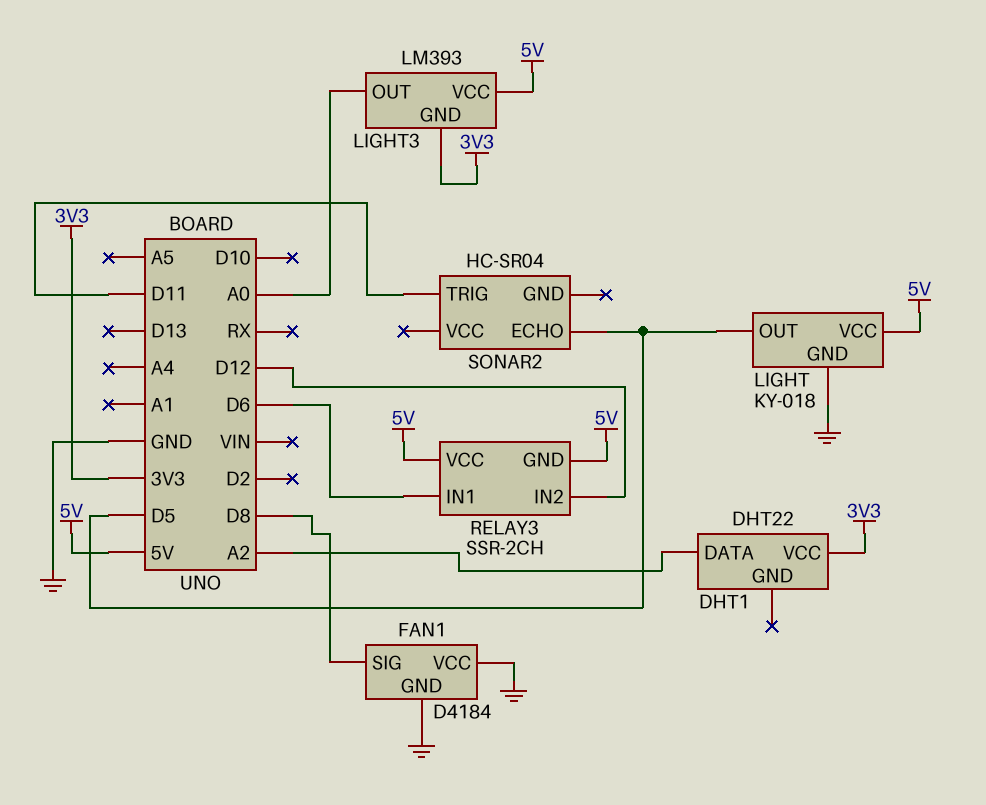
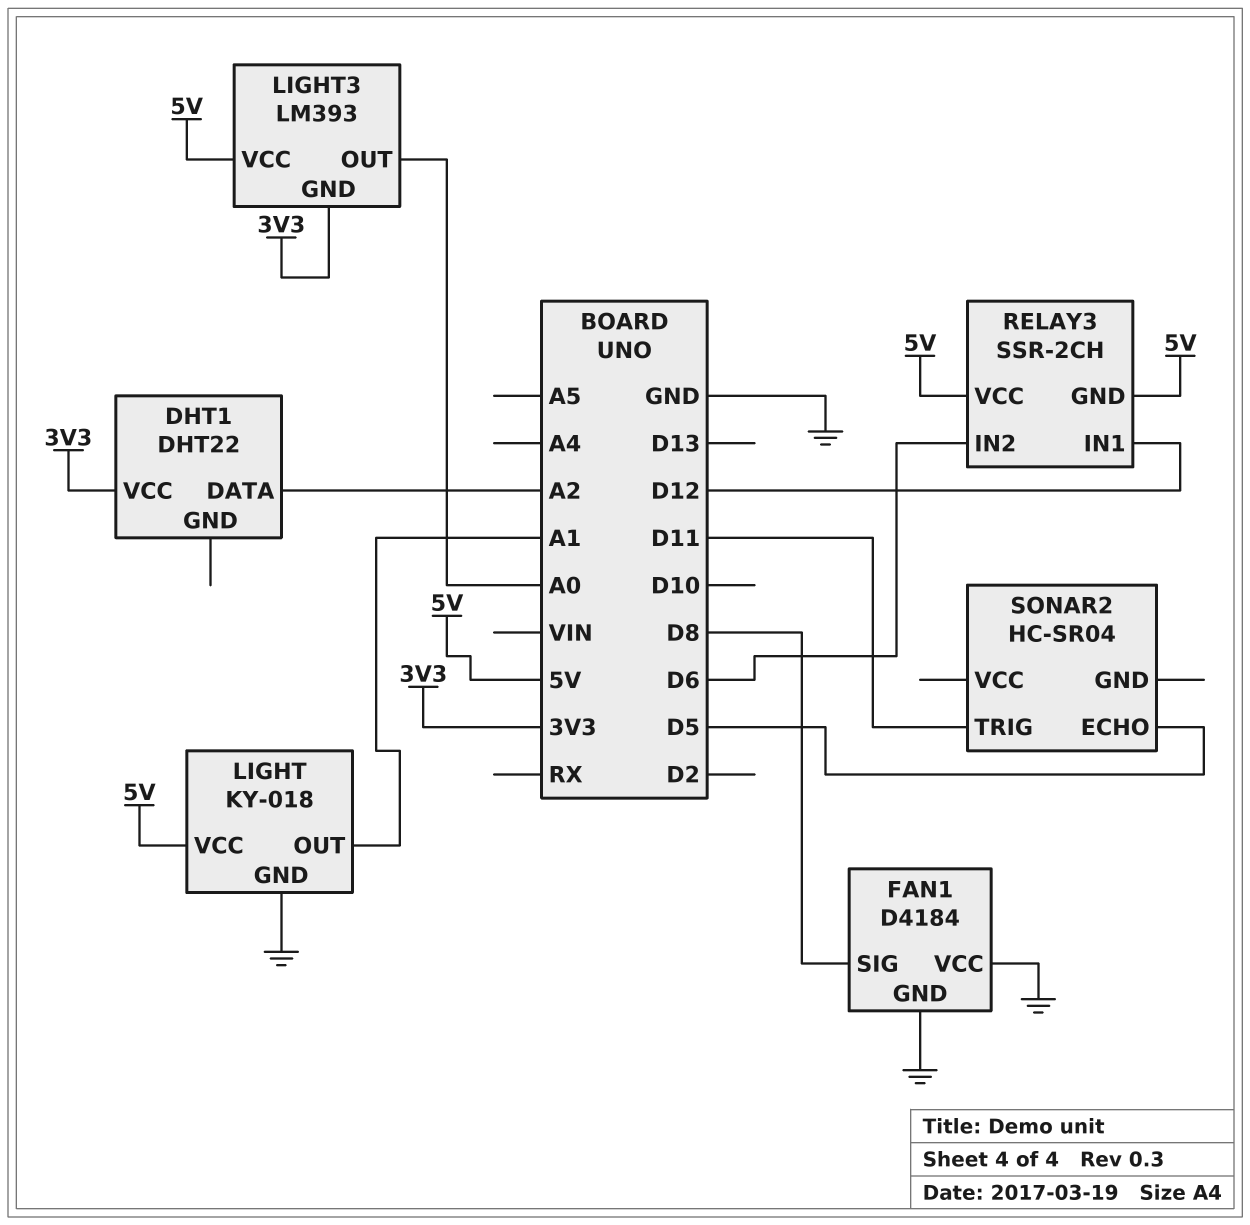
LIGHT pin OUT: D5 -> A1
RELAY3 pin IN1: D6 -> D12
RELAY3 pin IN2: D12 -> D6

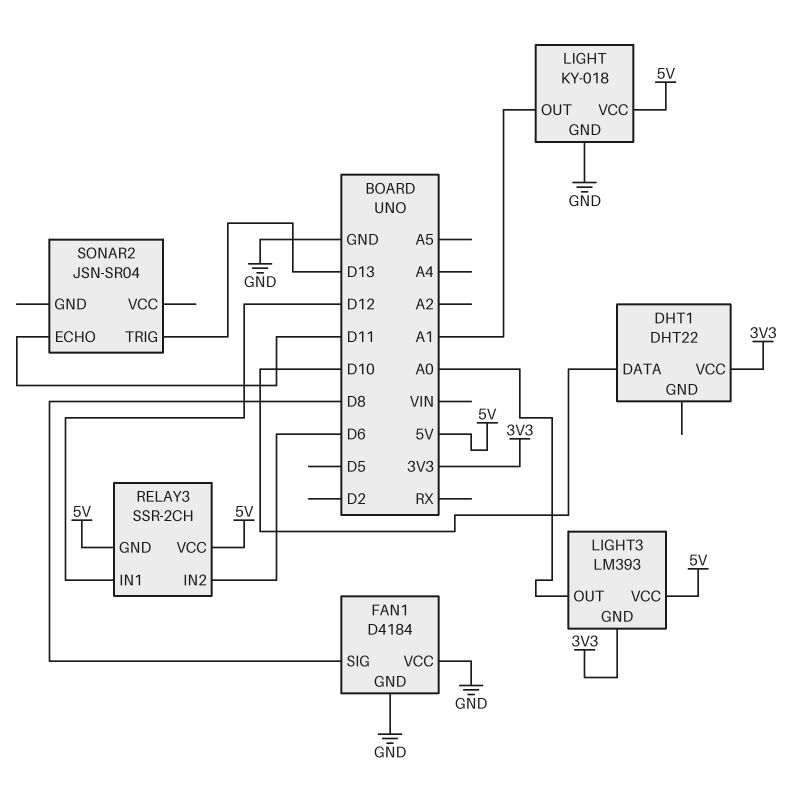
DHT1 pin DATA: A2 -> D10
SONAR2: HC-SR04 -> JSN-SR04
SONAR2 pin ECHO: D5 -> D11
SONAR2 pin TRIG: D11 -> D13

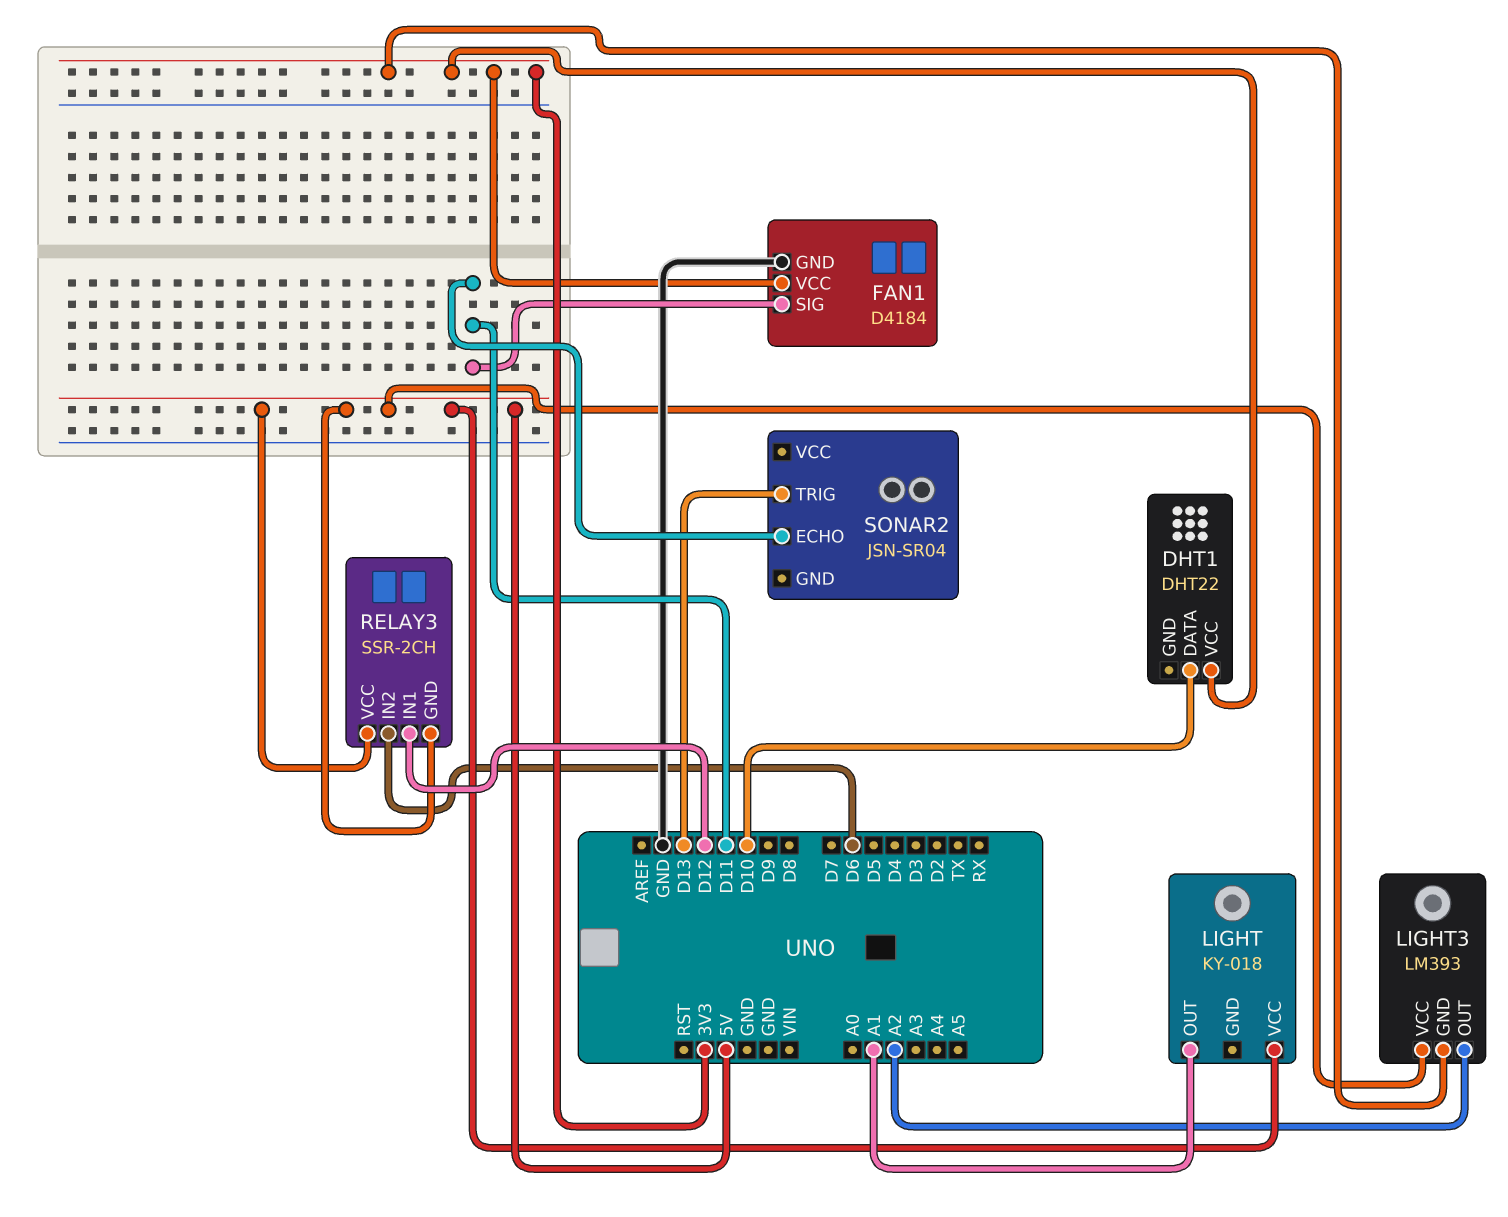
FAN1 pin SIG: D8 -> D11
FAN1 pin VCC: GND -> 3V3
LIGHT pin GND: GND -> none
LIGHT3 pin OUT: A0 -> A2

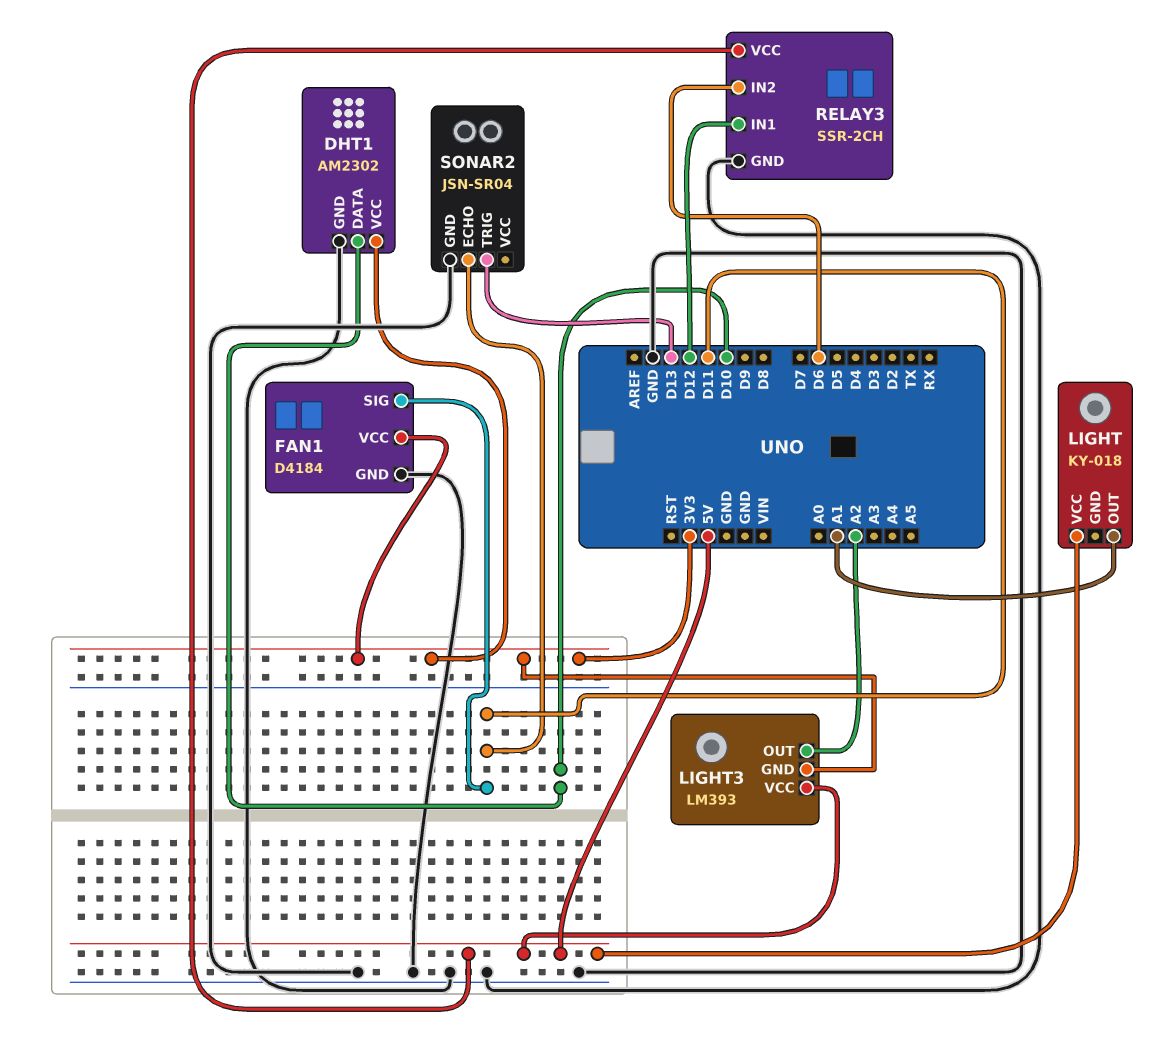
DHT1: DHT22 -> AM2302
DHT1 pin GND: none -> GND
RELAY3 pin GND: 5V -> GND
SONAR2 pin GND: none -> GND

